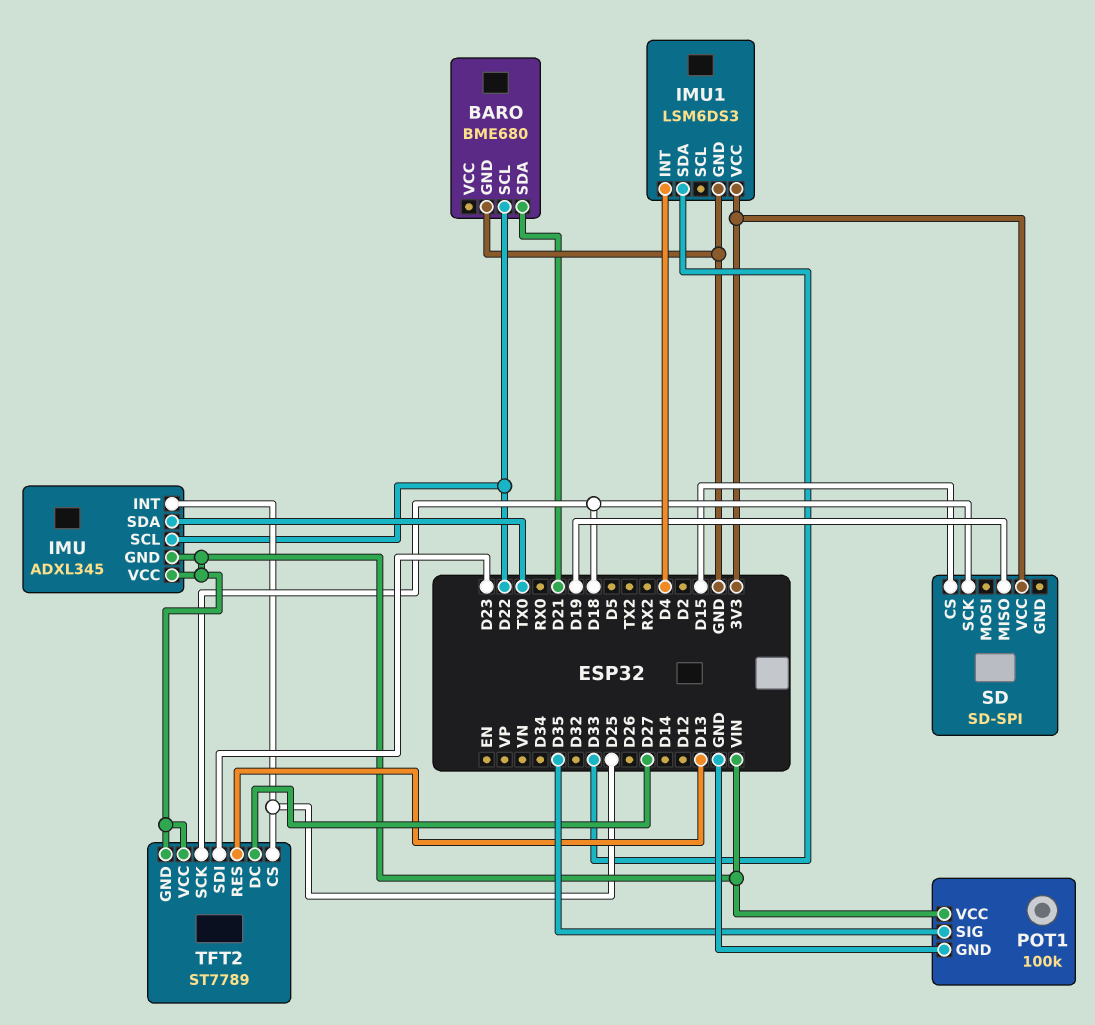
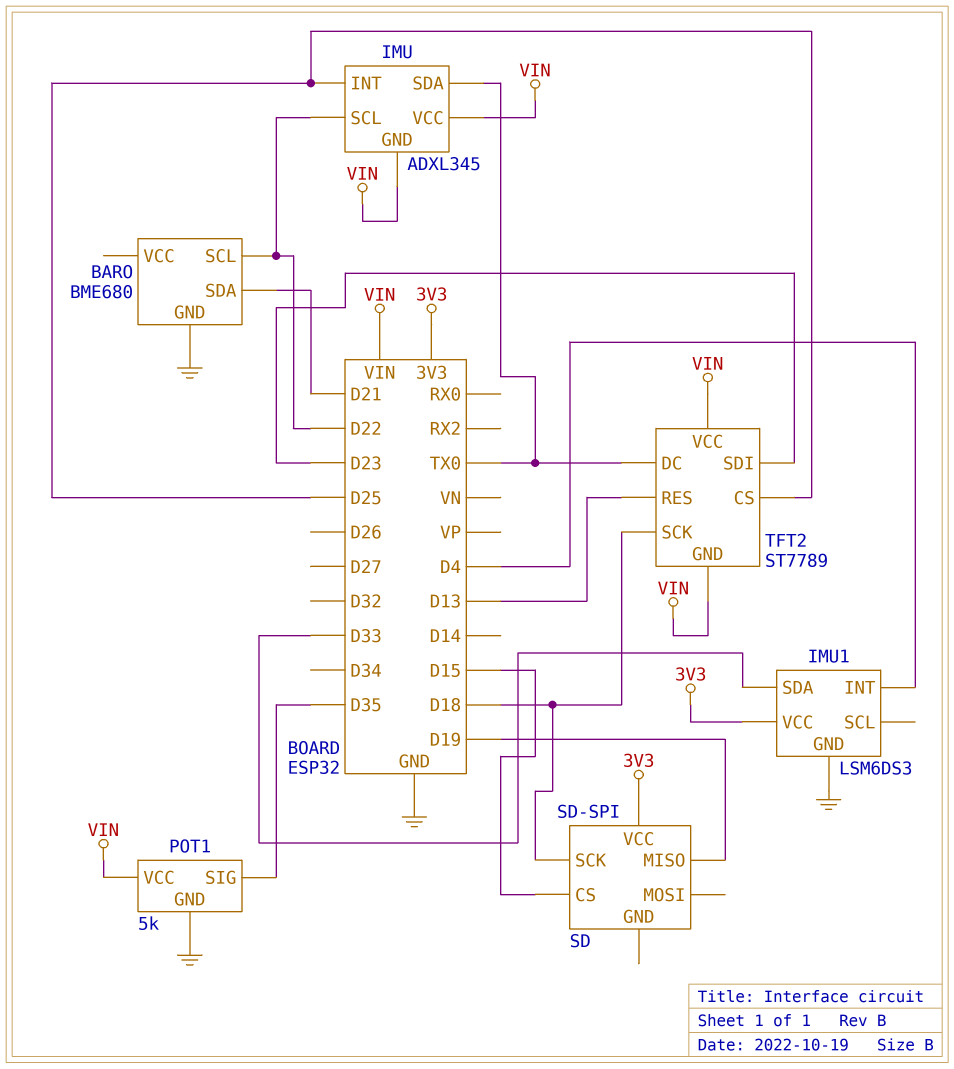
POT1: 100k -> 5k
TFT2 pin DC: D27 -> TX0

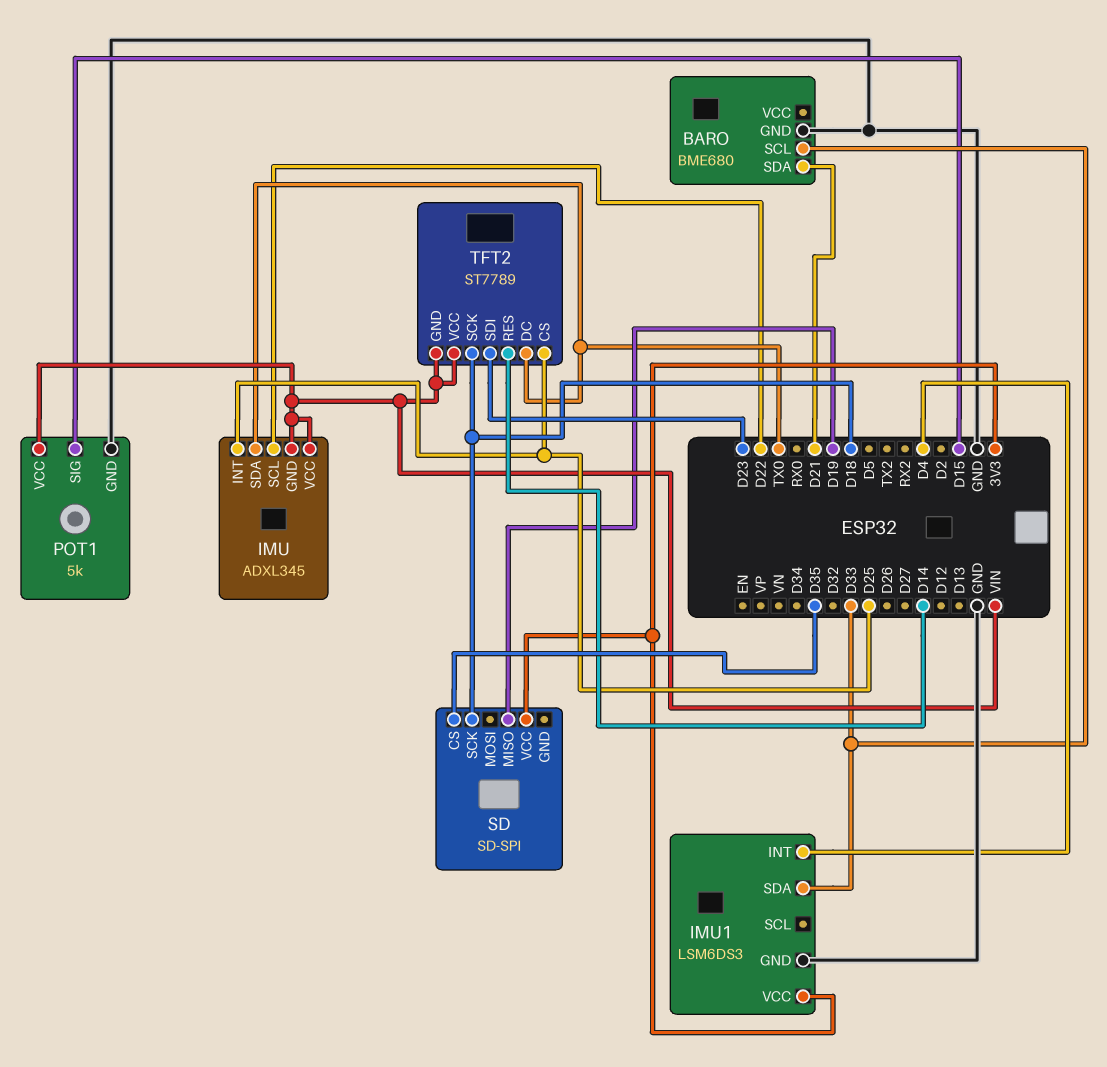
BARO pin SCL: D22 -> D33
POT1 pin SIG: D35 -> D15
SD pin CS: D15 -> D35
TFT2 pin RES: D13 -> D14

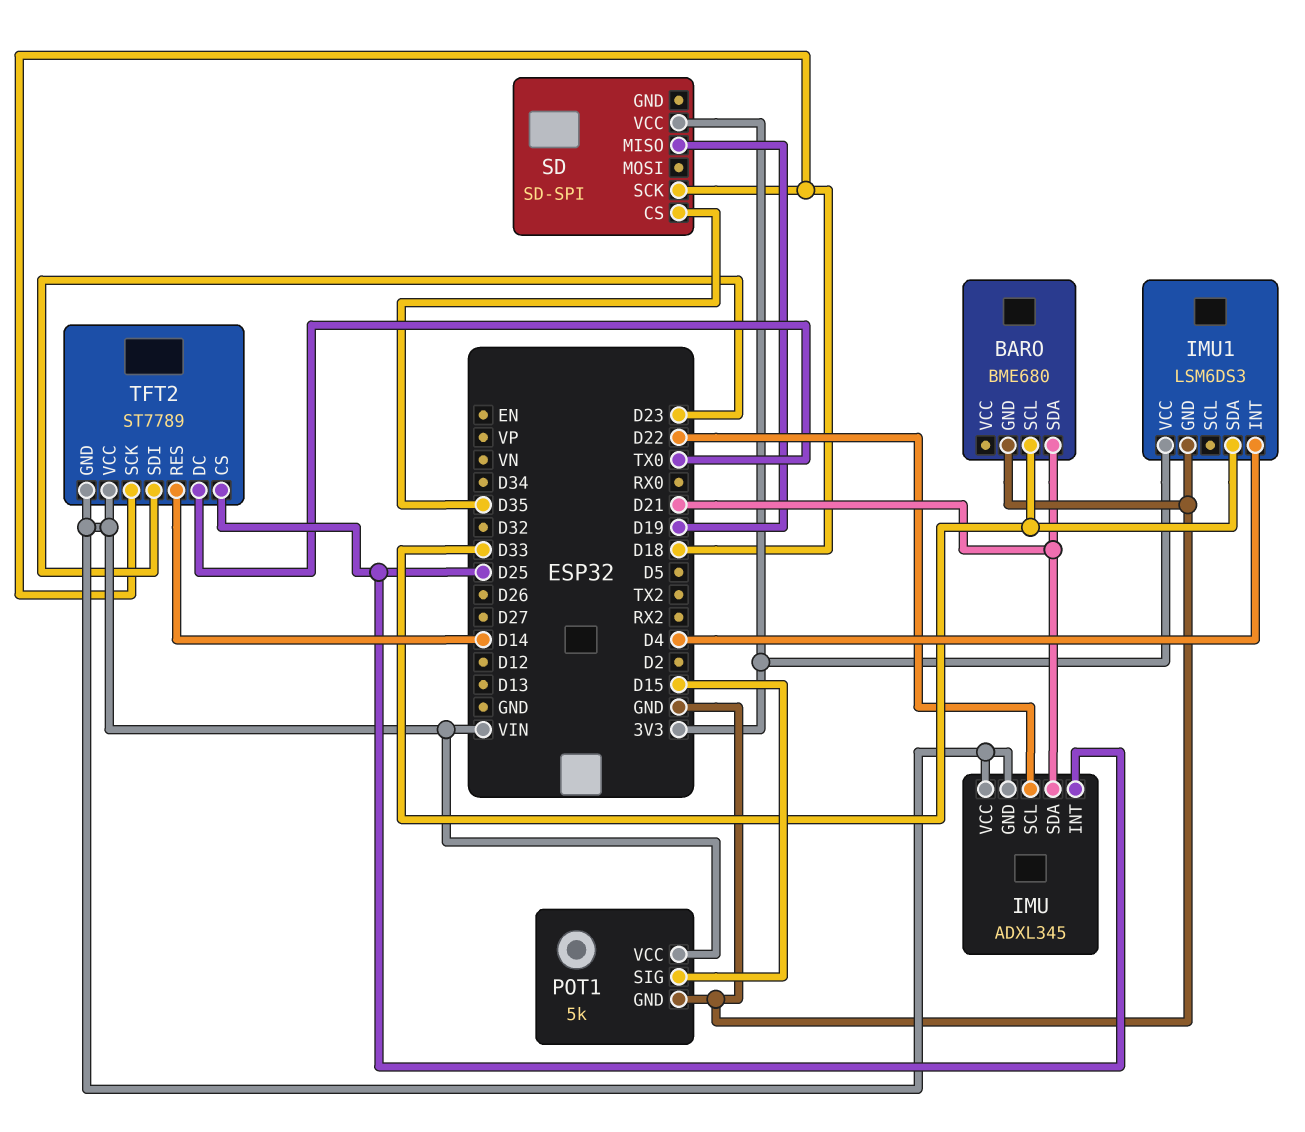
IMU pin SDA: TX0 -> D21

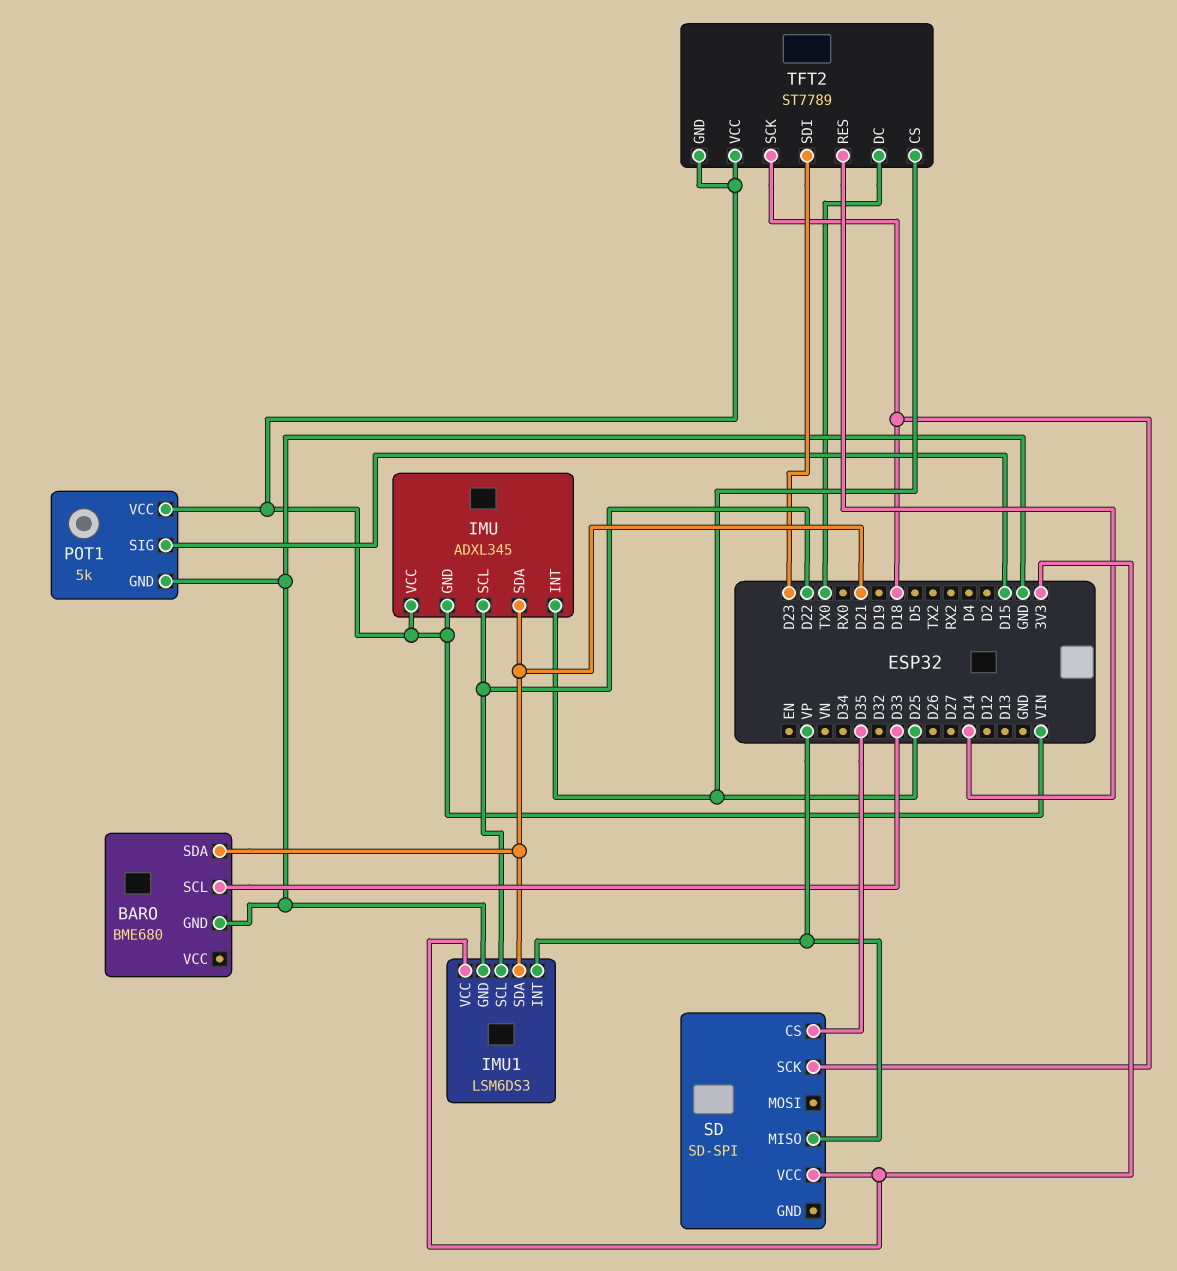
IMU1 pin INT: D4 -> VP
IMU1 pin SCL: none -> D22
IMU1 pin SDA: D33 -> D21
SD pin MISO: D19 -> VP

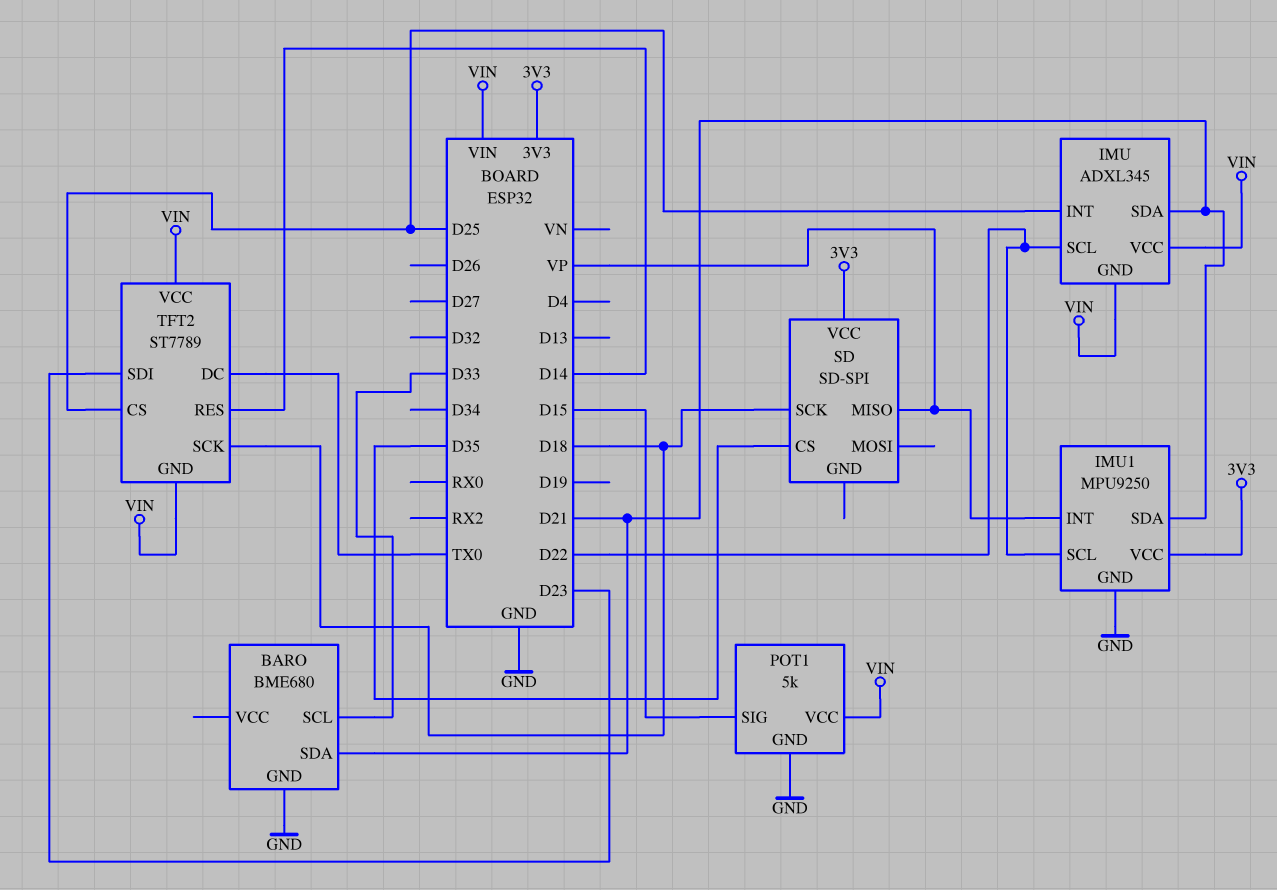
IMU1: LSM6DS3 -> MPU9250

